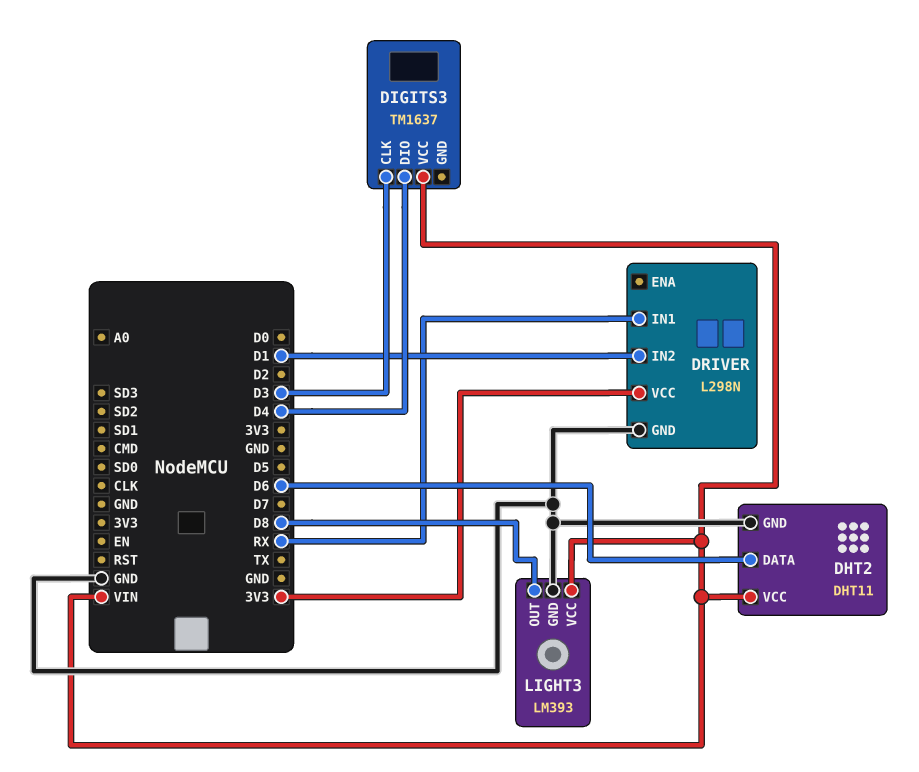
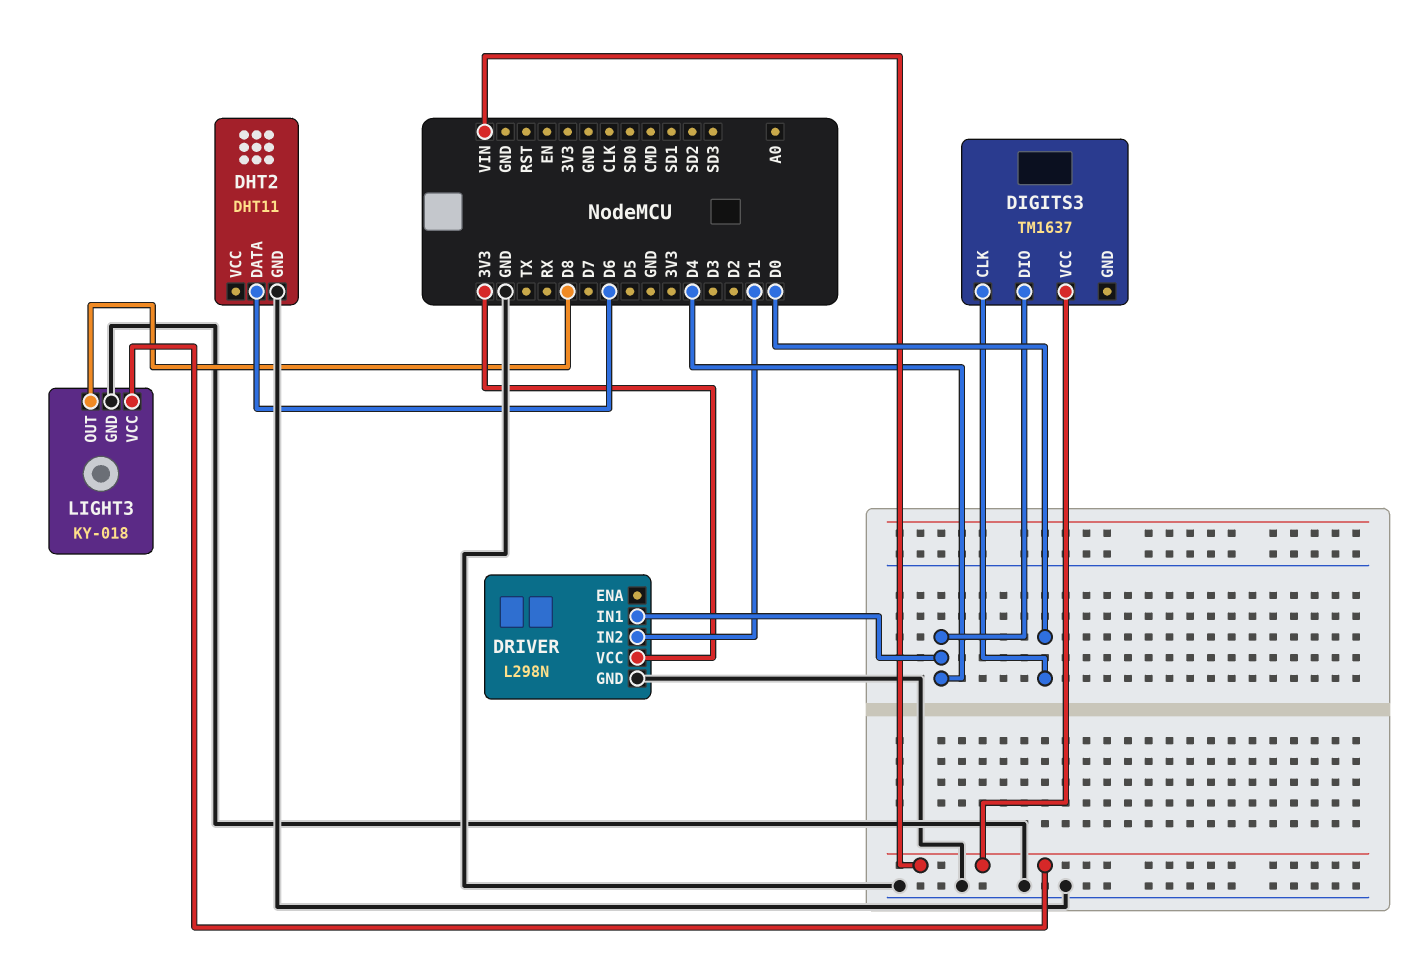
DHT2 pin VCC: VIN -> none
DIGITS3 pin CLK: D3 -> D0
DRIVER pin IN1: RX -> D4
LIGHT3: LM393 -> KY-018

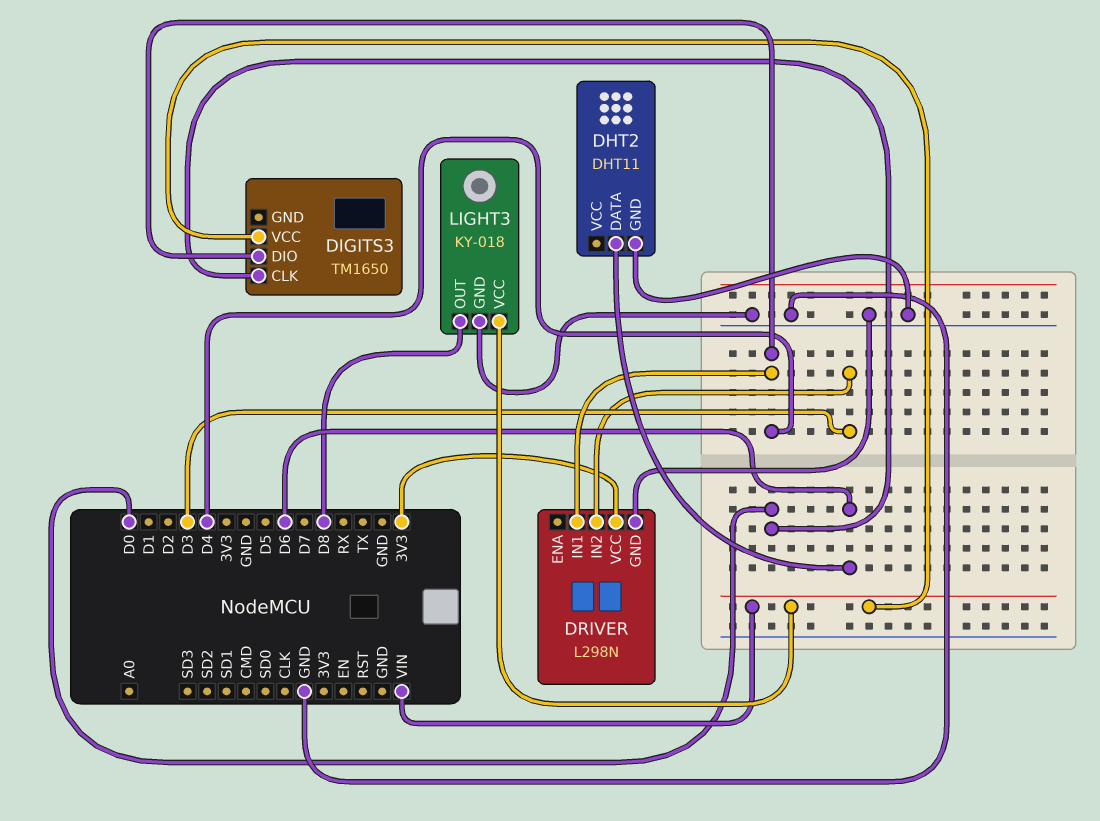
DIGITS3: TM1637 -> TM1650
DRIVER pin IN2: D1 -> D3

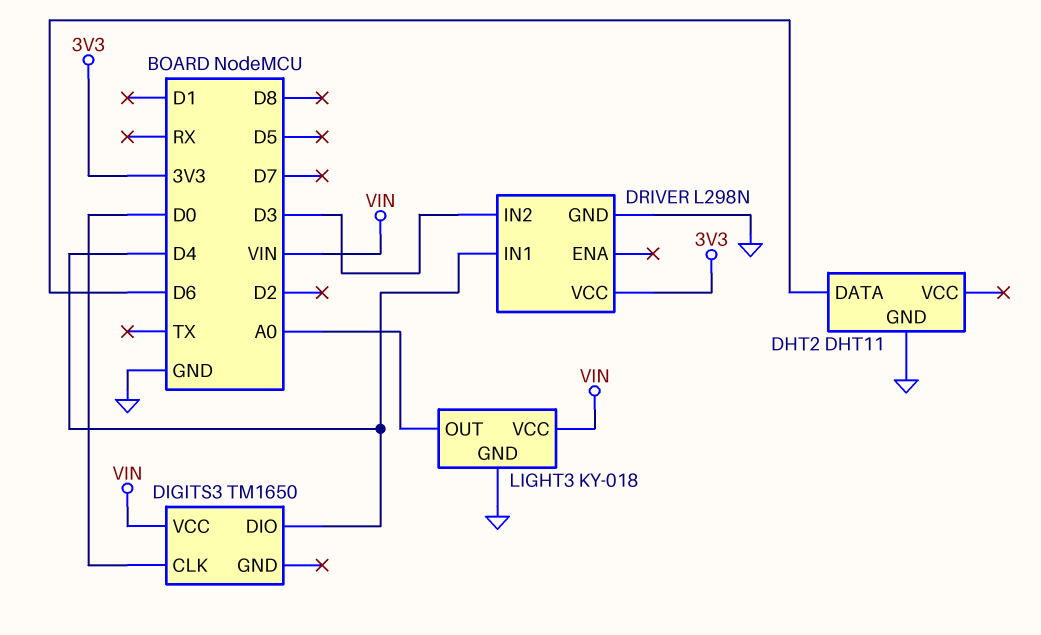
LIGHT3 pin OUT: D8 -> A0

